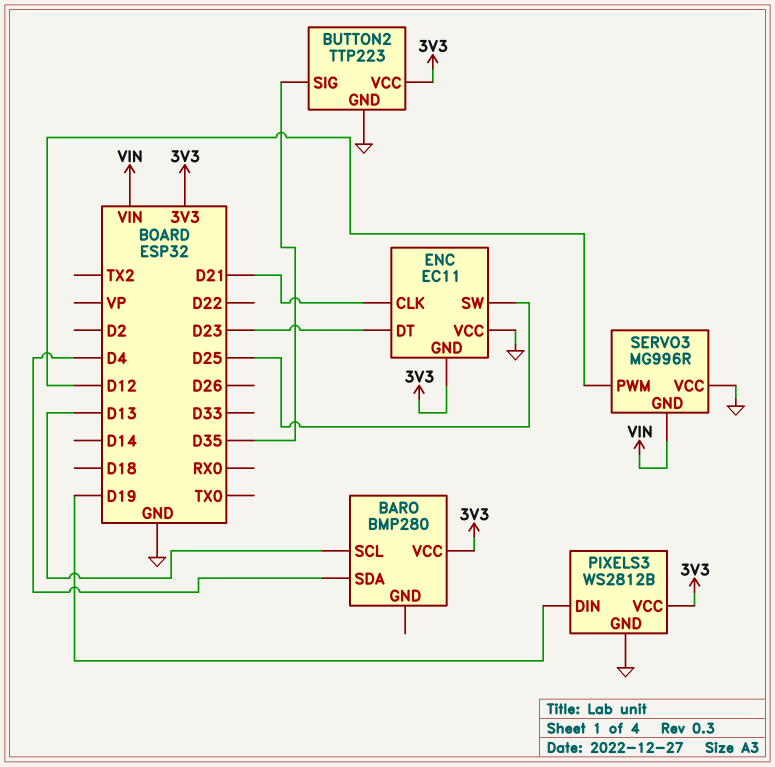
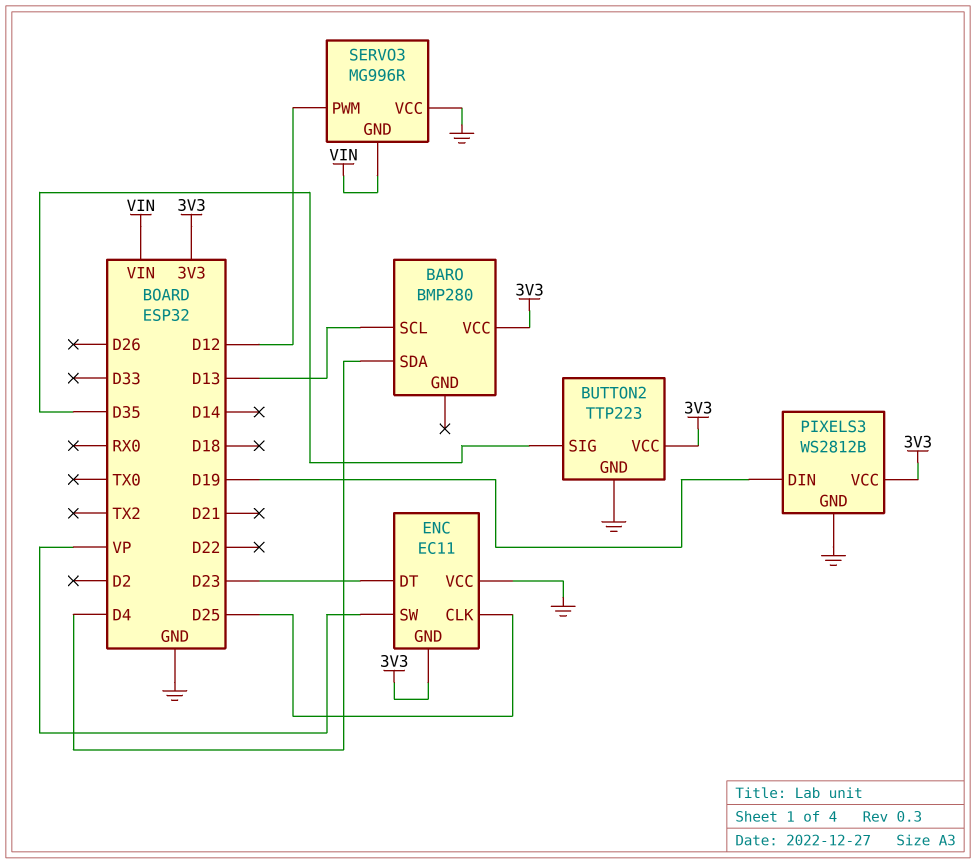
ENC pin CLK: D21 -> D25
ENC pin SW: D25 -> VP

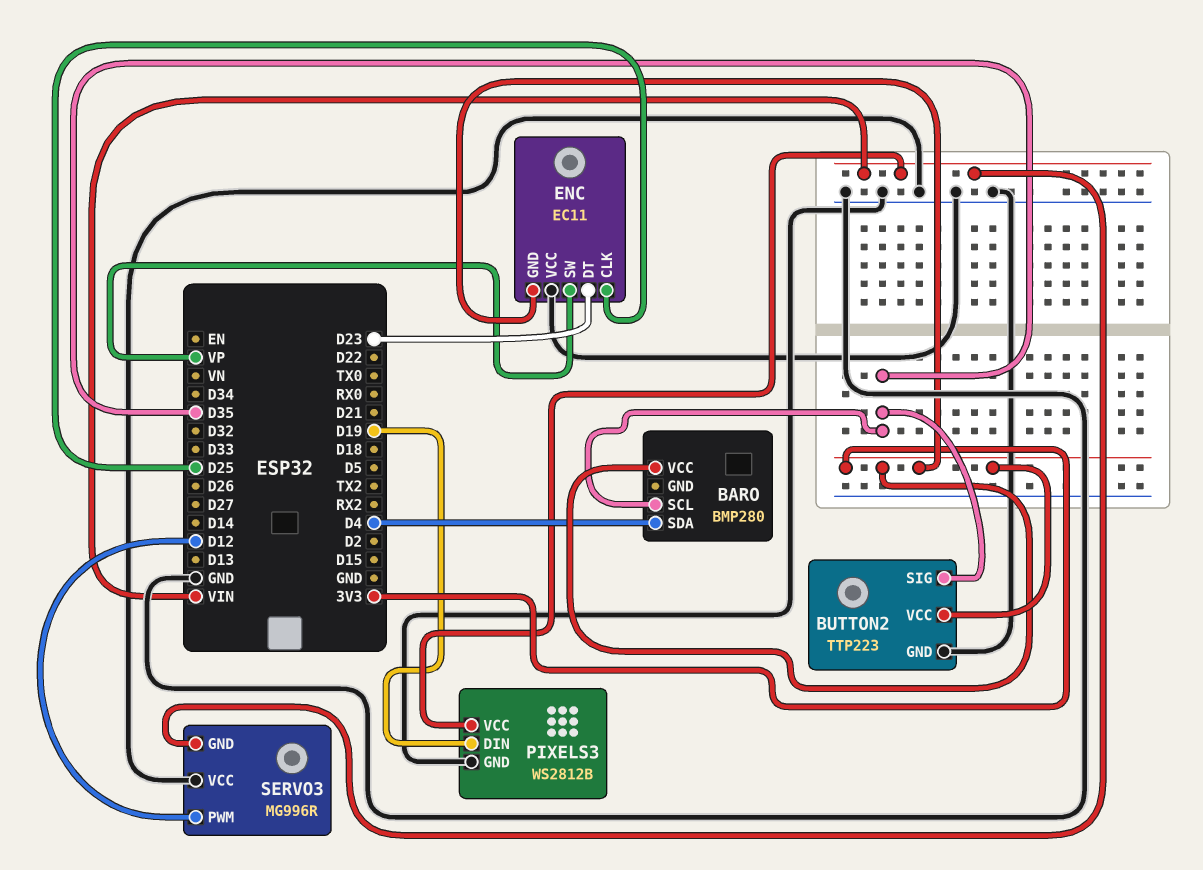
BARO pin SCL: D13 -> D35
PIXELS3 pin VCC: 3V3 -> VIN

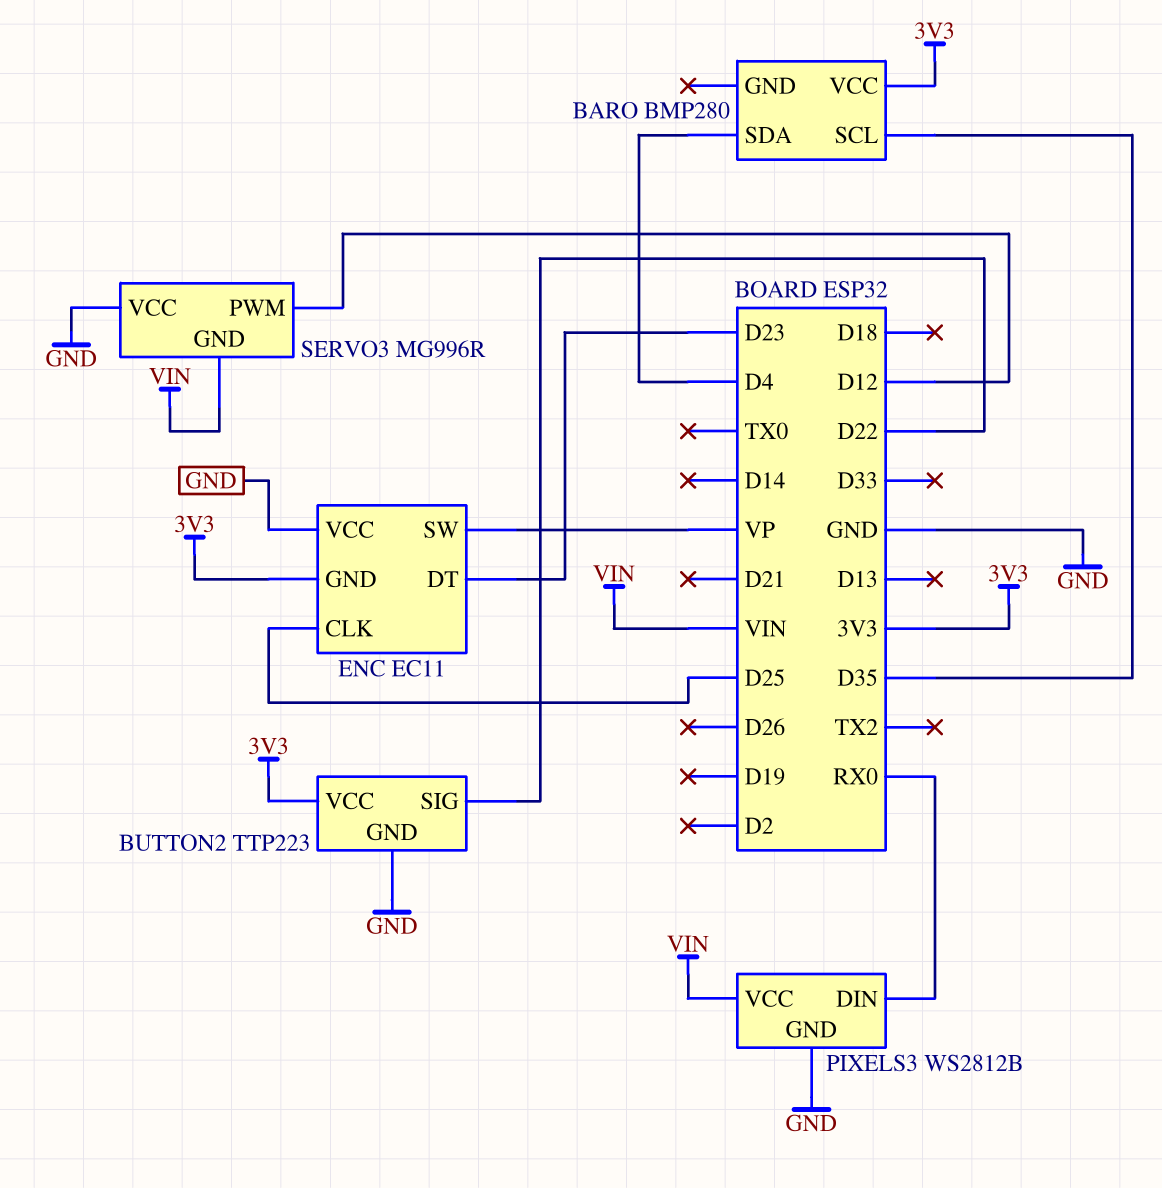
BUTTON2 pin SIG: D35 -> D22
PIXELS3 pin DIN: D19 -> RX0

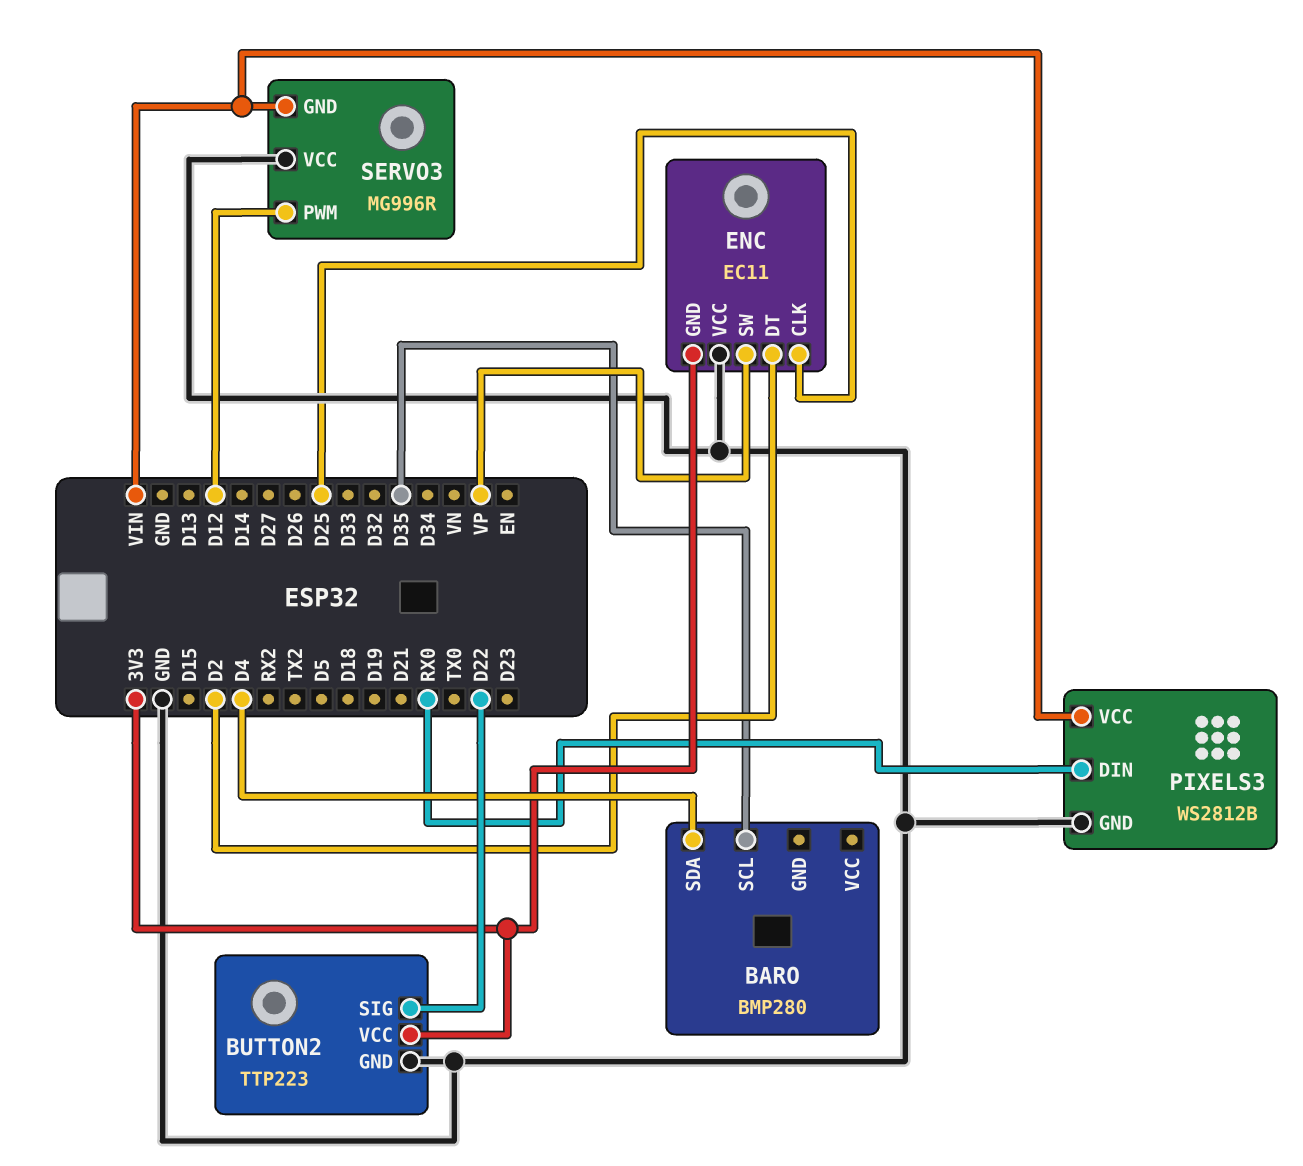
BARO pin VCC: 3V3 -> none
ENC pin DT: D23 -> D2

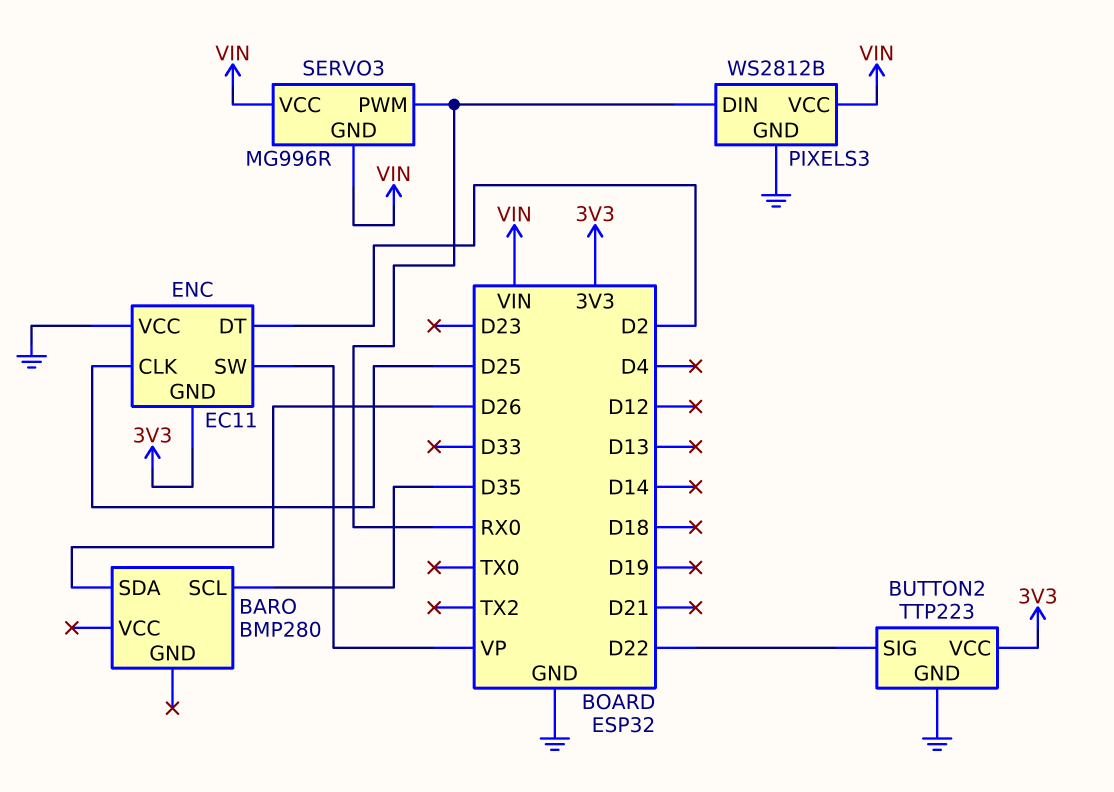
BARO pin SDA: D4 -> D26
SERVO3 pin PWM: D12 -> RX0
SERVO3 pin VCC: GND -> VIN

